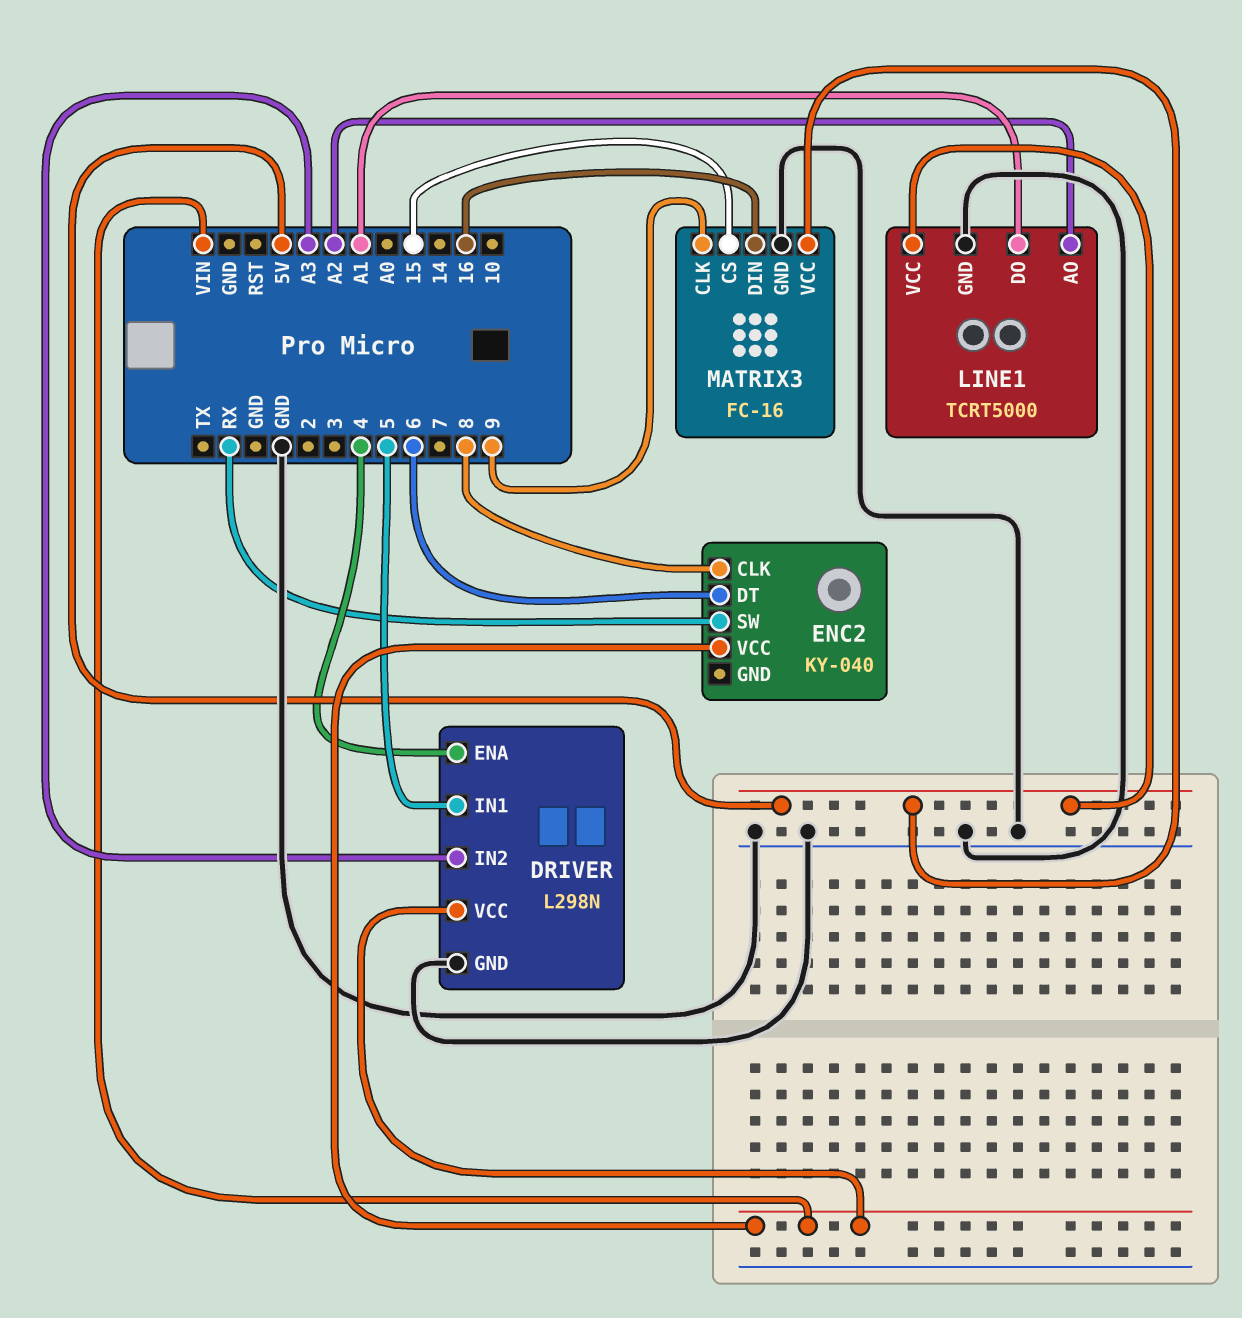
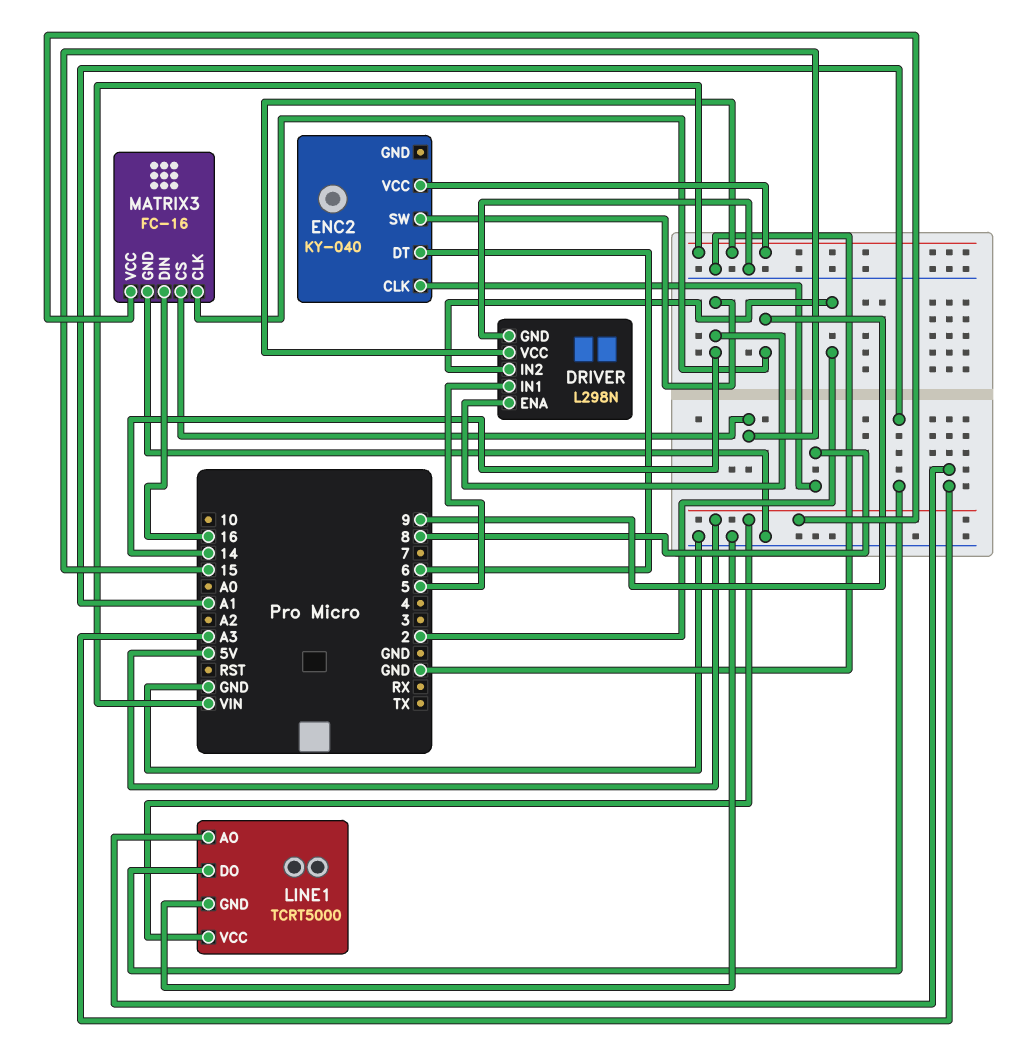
DRIVER pin ENA: 4 -> 14
DRIVER pin IN2: A3 -> 2
ENC2 pin SW: RX -> 14
LINE1 pin AO: A2 -> A3

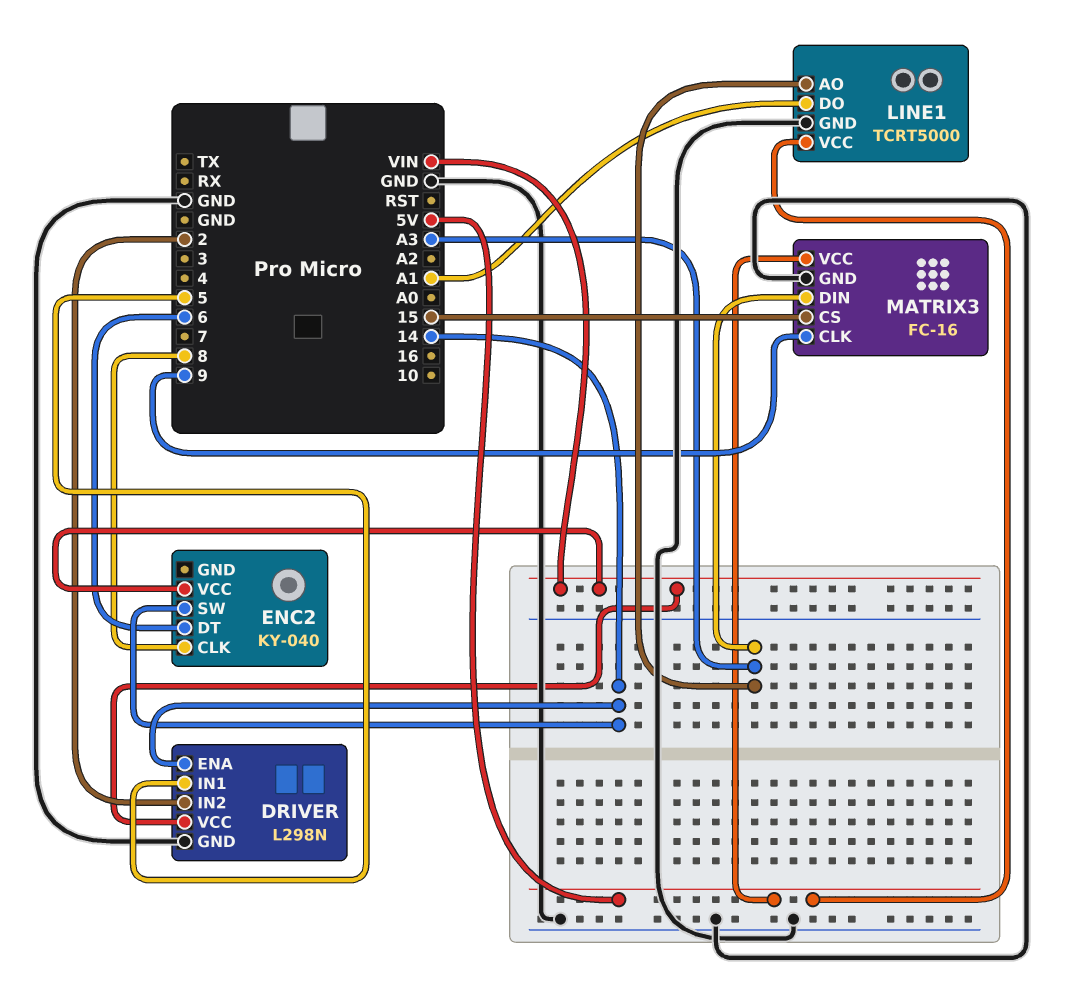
MATRIX3 pin DIN: 16 -> A3

